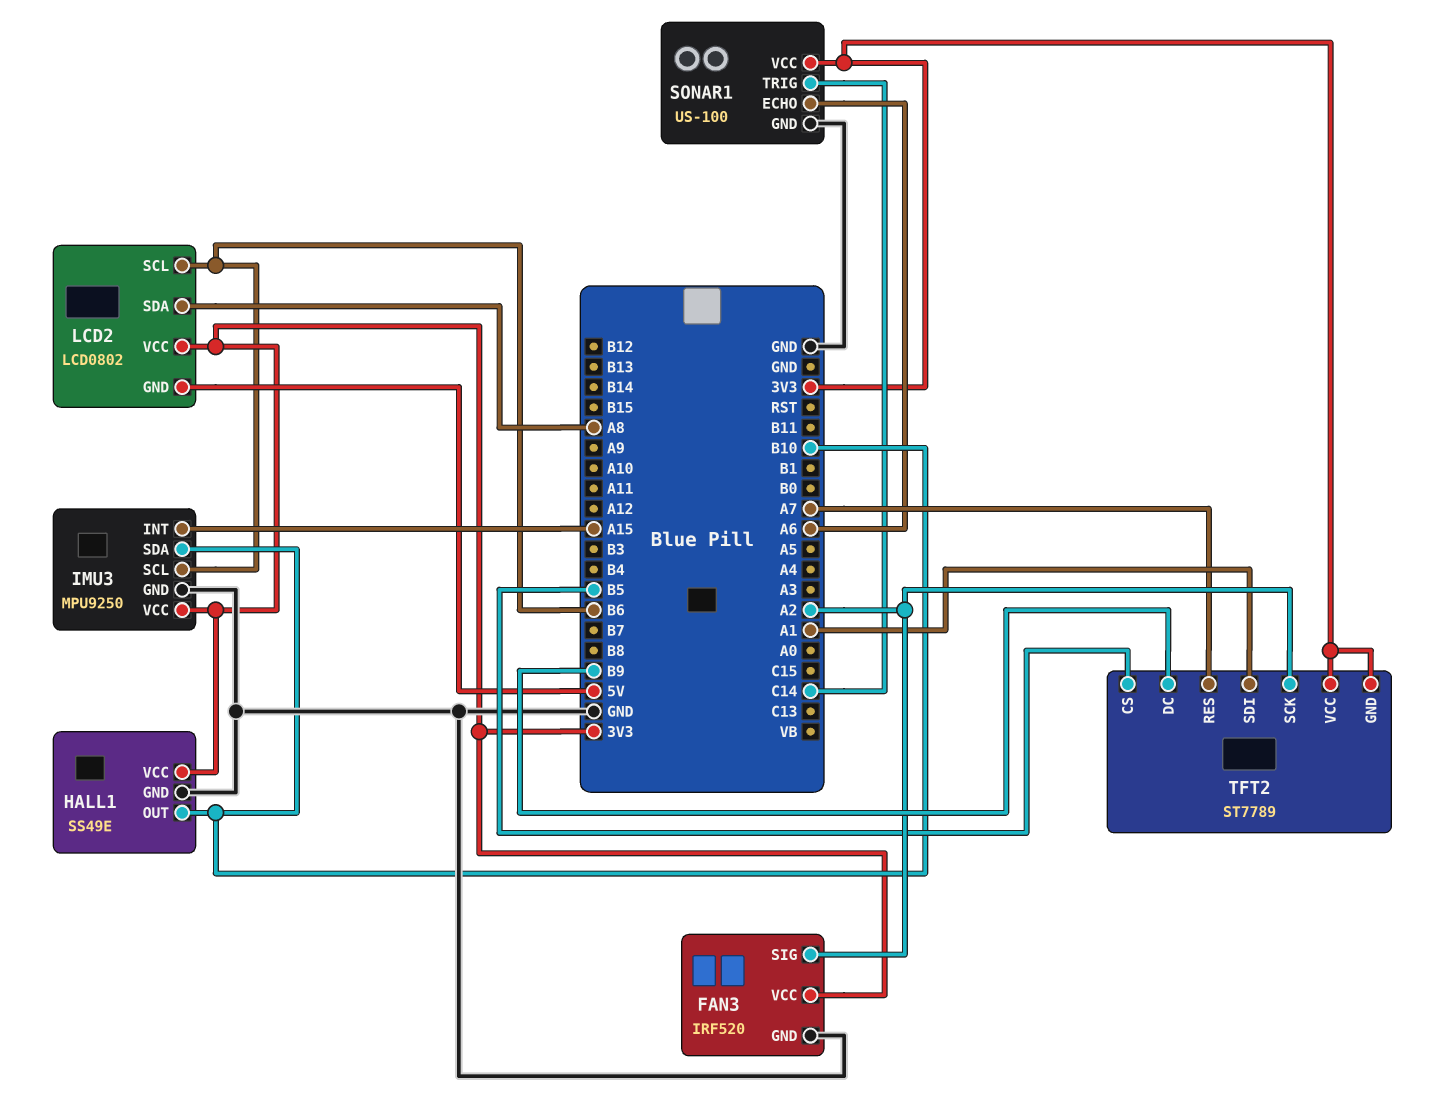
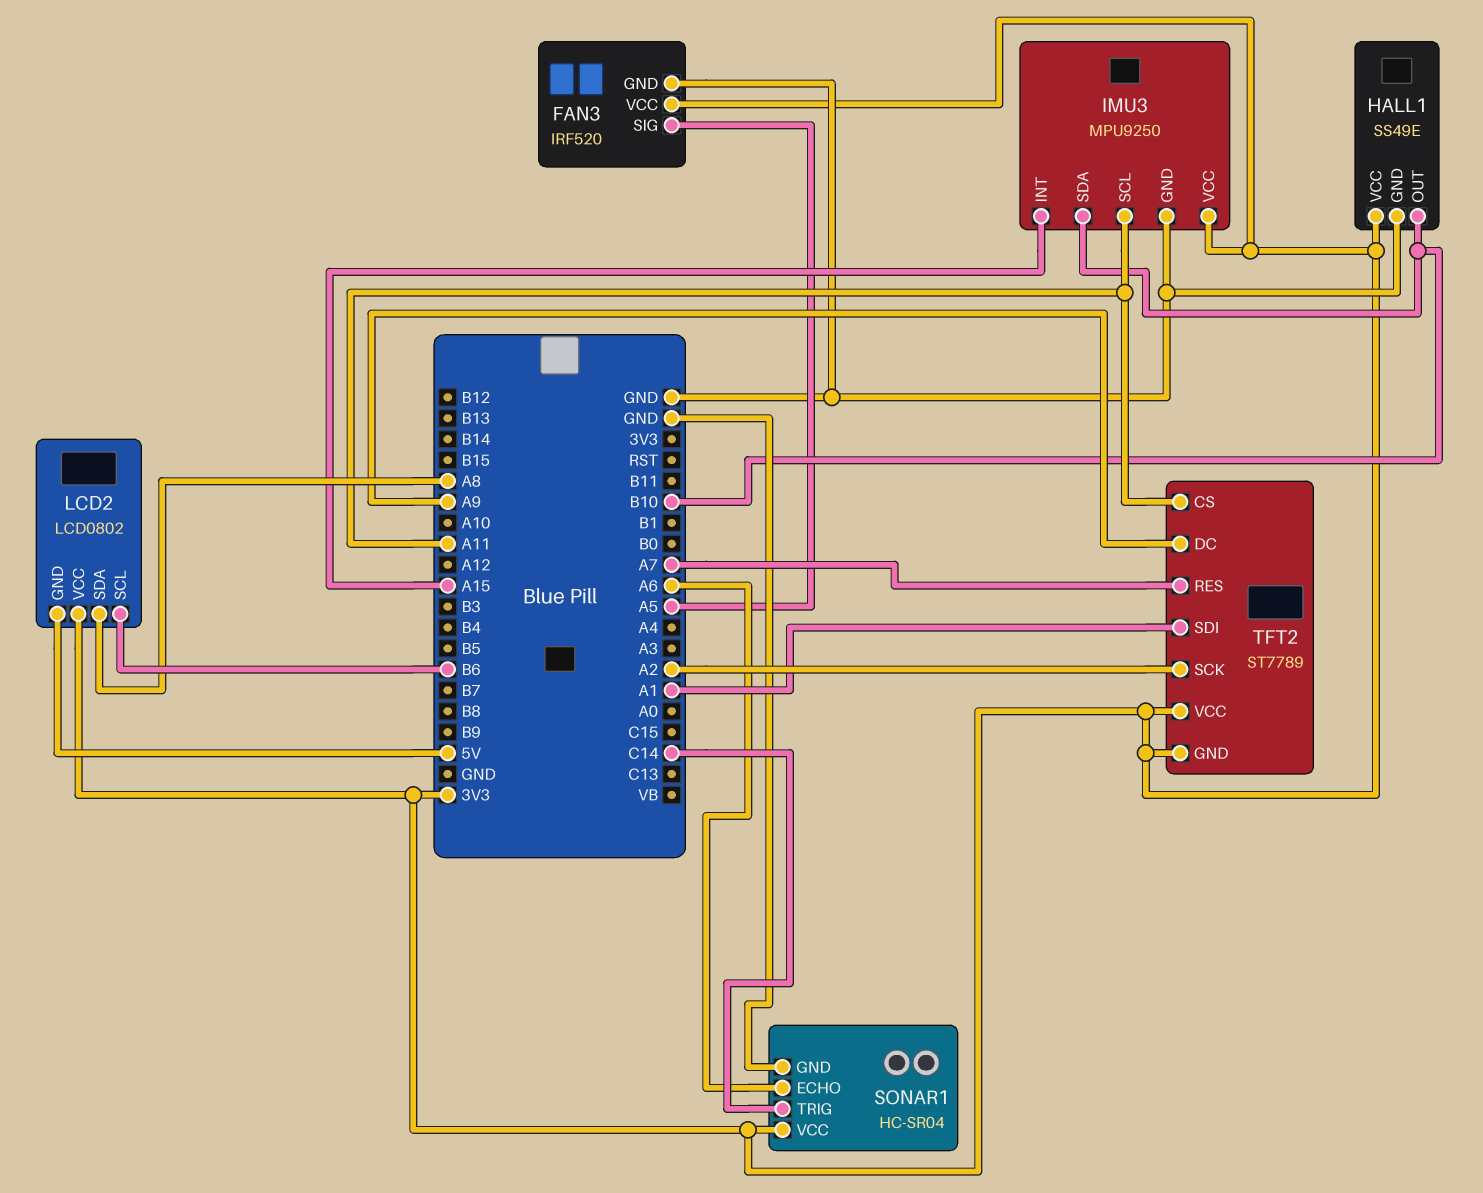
FAN3 pin SIG: A2 -> A5
IMU3 pin SCL: B6 -> A11
SONAR1: US-100 -> HC-SR04
TFT2 pin CS: B5 -> A11
TFT2 pin DC: B9 -> A9

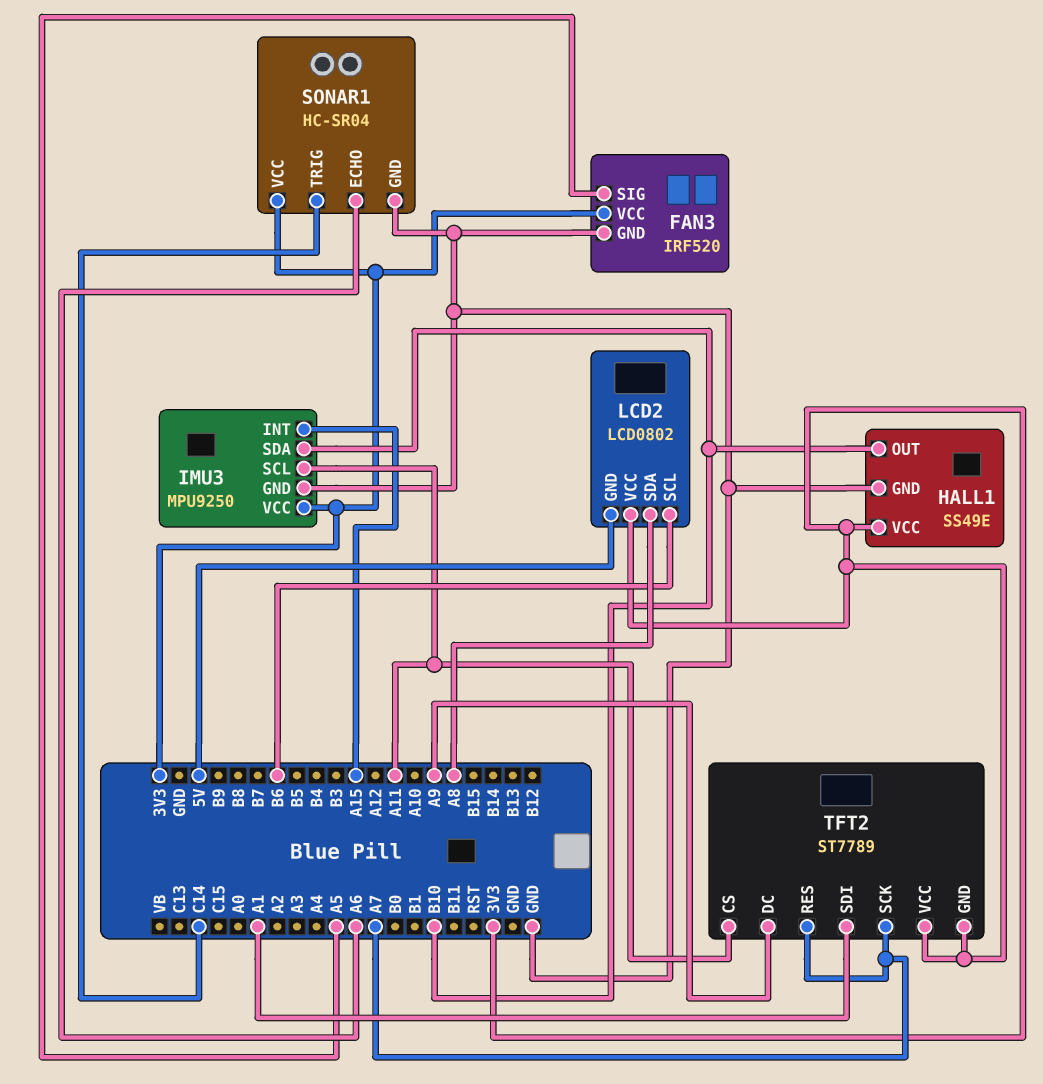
TFT2 pin SCK: A2 -> A7

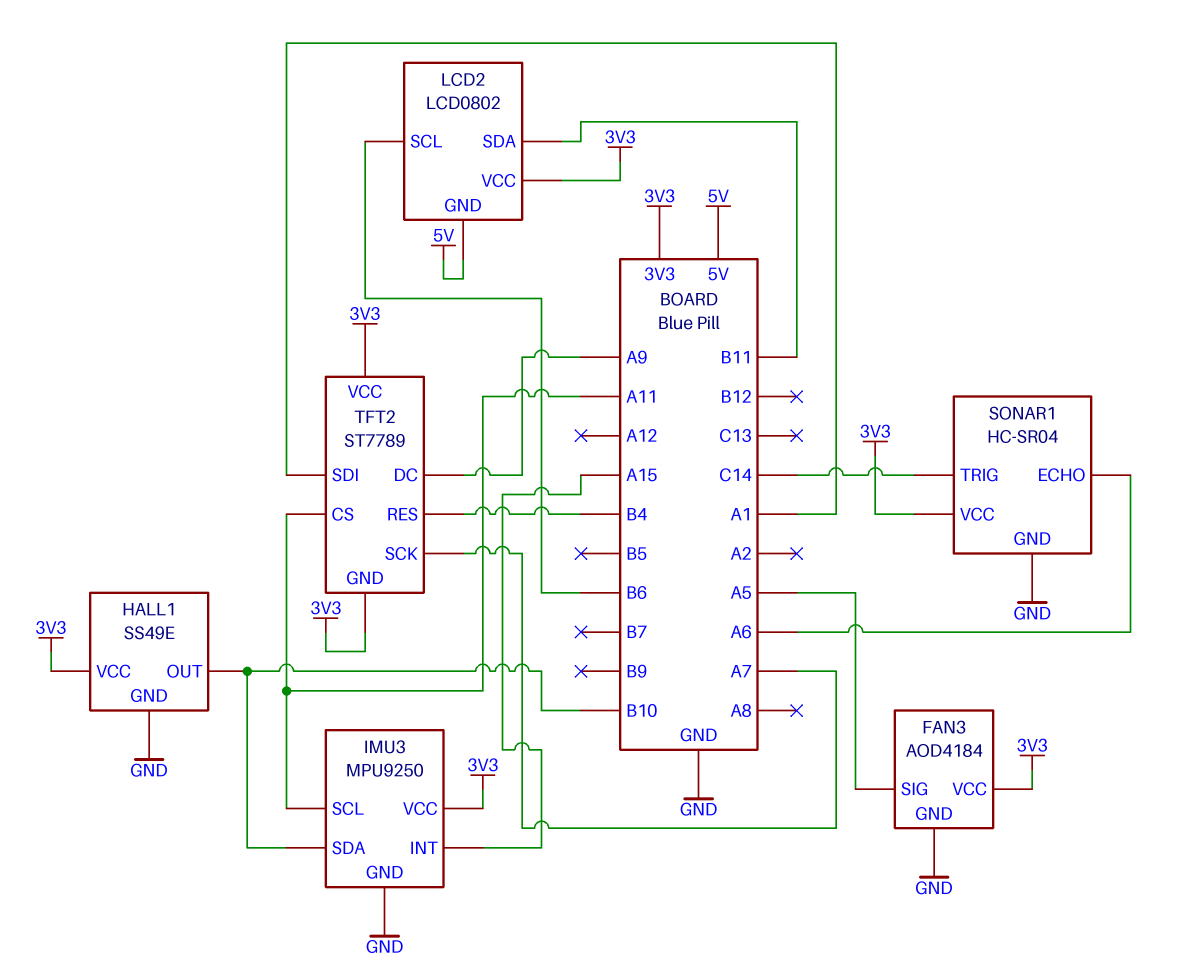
FAN3: IRF520 -> AOD4184
LCD2 pin SDA: A8 -> B11
TFT2 pin RES: A7 -> B4

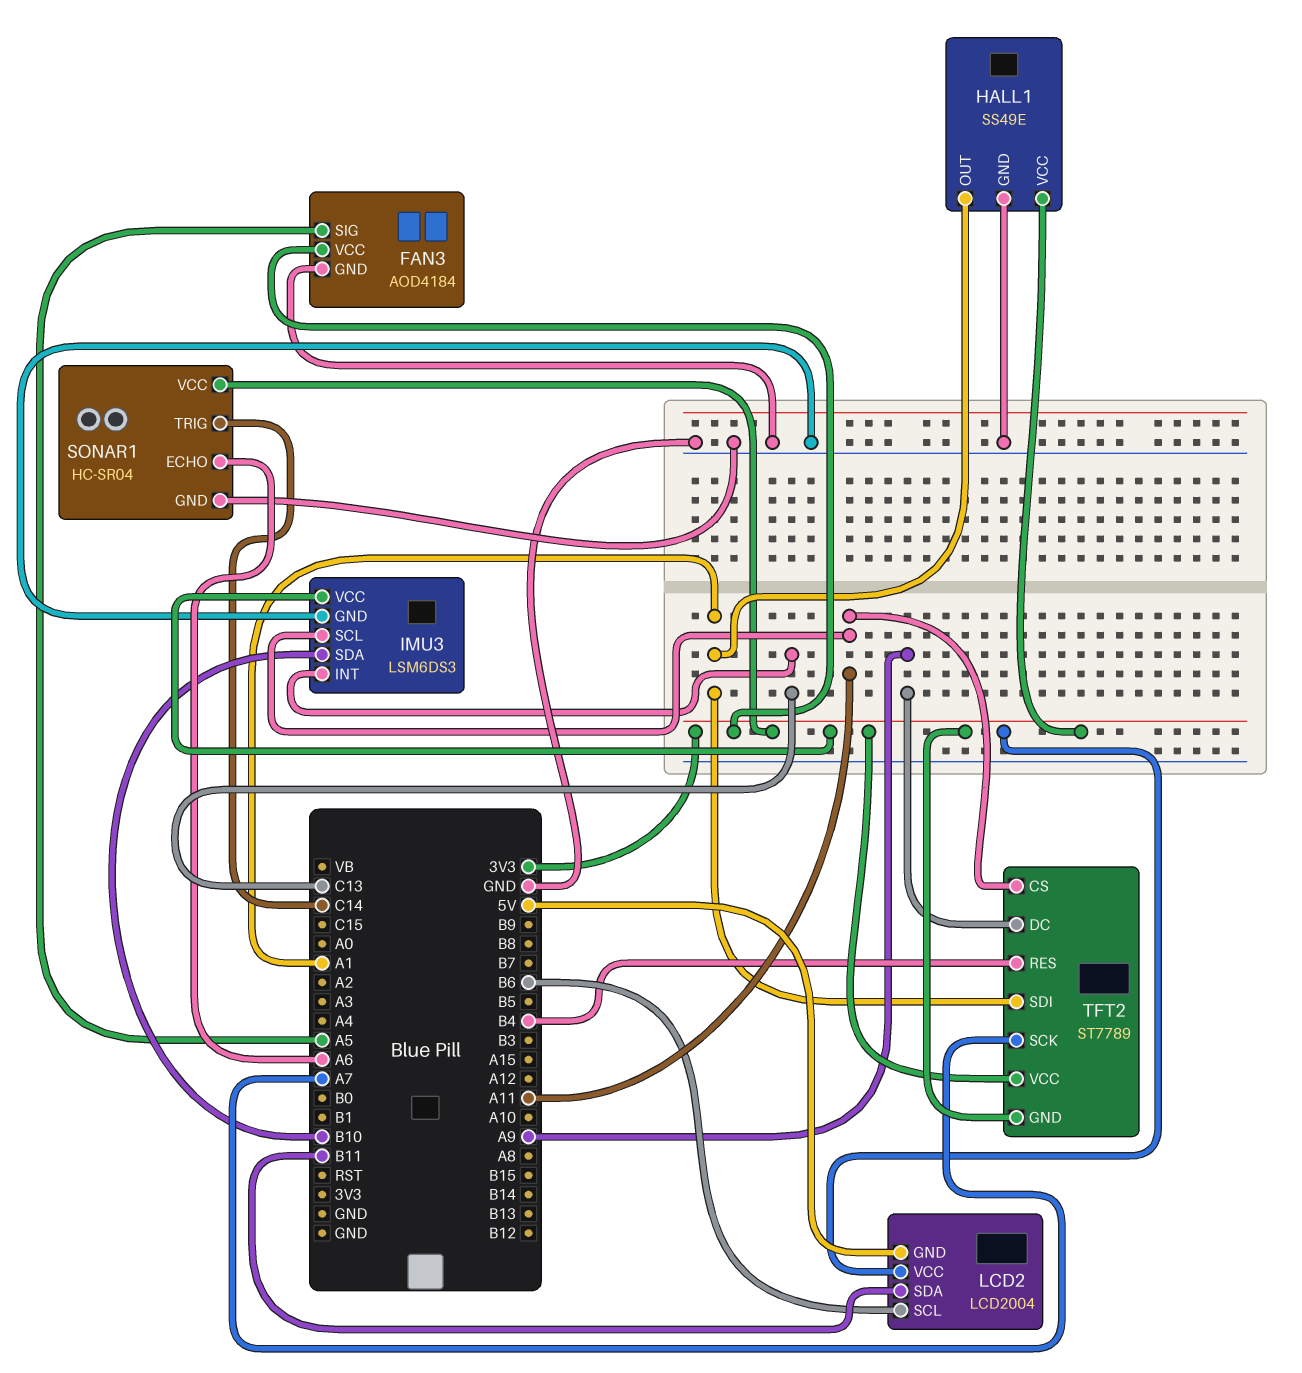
HALL1 pin OUT: B10 -> A1
IMU3: MPU9250 -> LSM6DS3
IMU3 pin INT: A15 -> C13
LCD2: LCD0802 -> LCD2004

